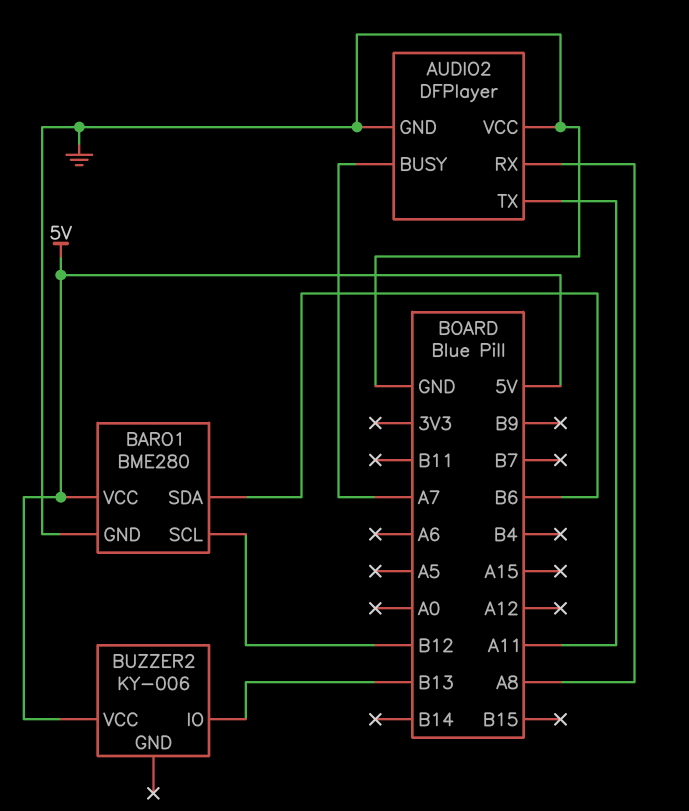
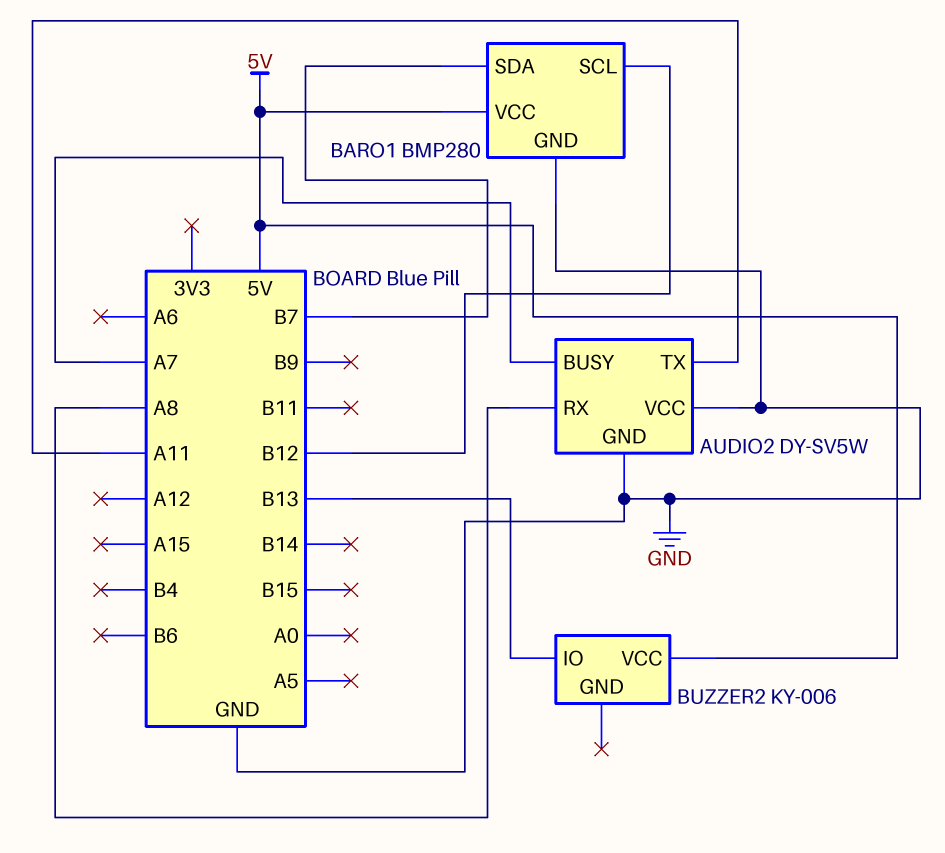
AUDIO2: DFPlayer -> DY-SV5W
BARO1: BME280 -> BMP280
BARO1 pin SDA: B6 -> B7

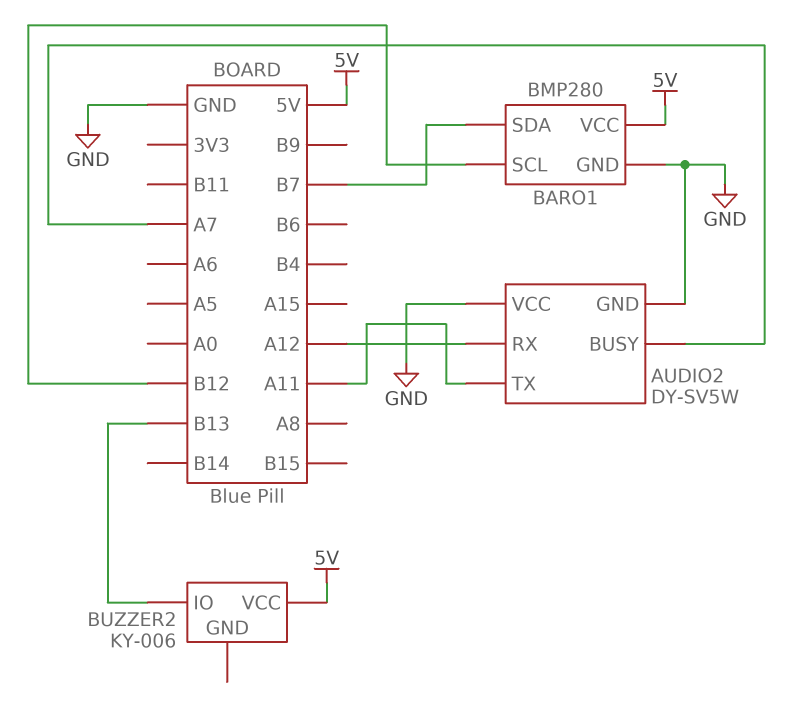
AUDIO2 pin RX: A8 -> A12

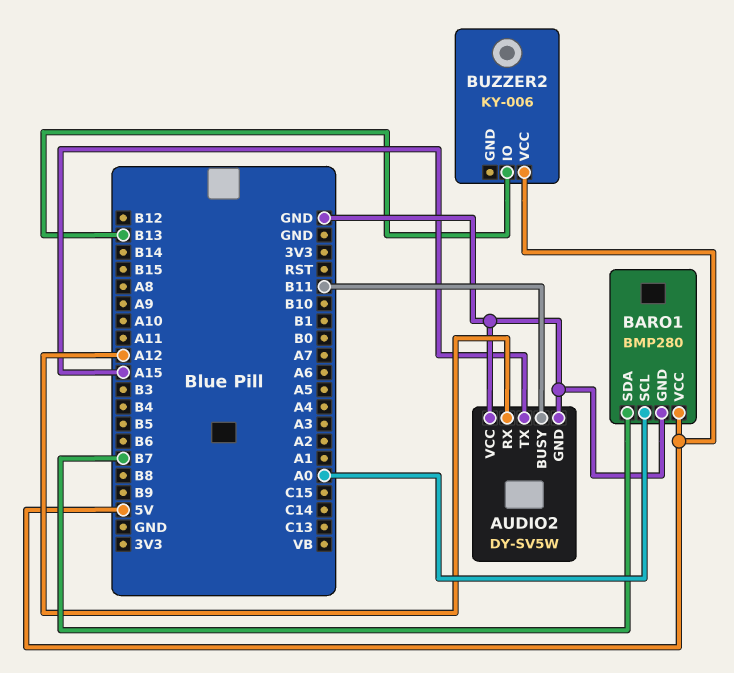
AUDIO2 pin BUSY: A7 -> B11
AUDIO2 pin TX: A11 -> A15
BARO1 pin SCL: B12 -> A0

